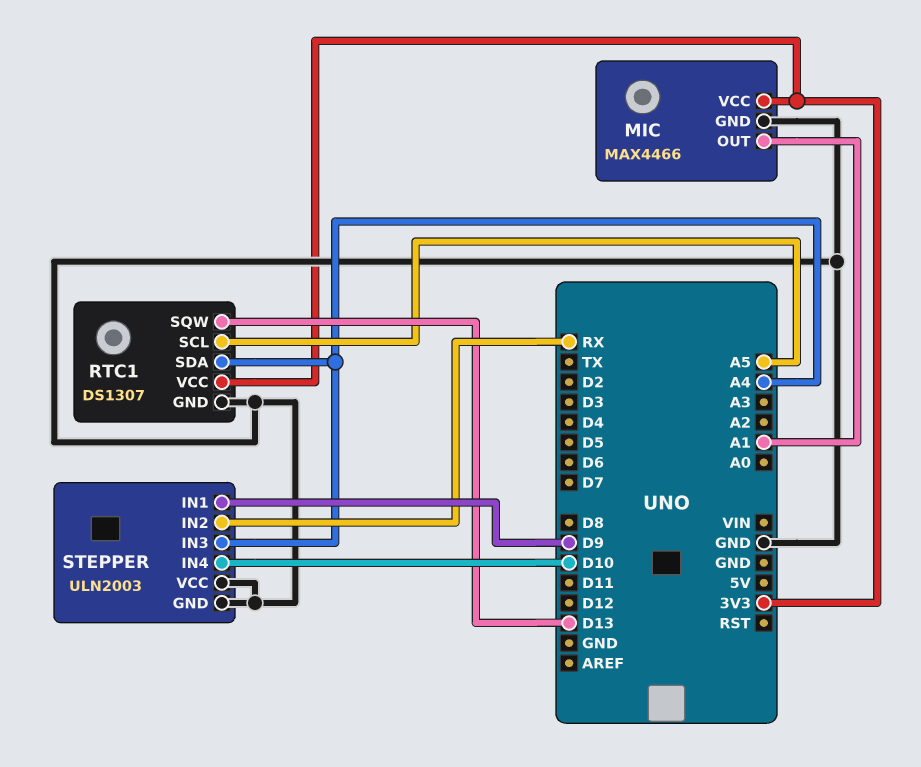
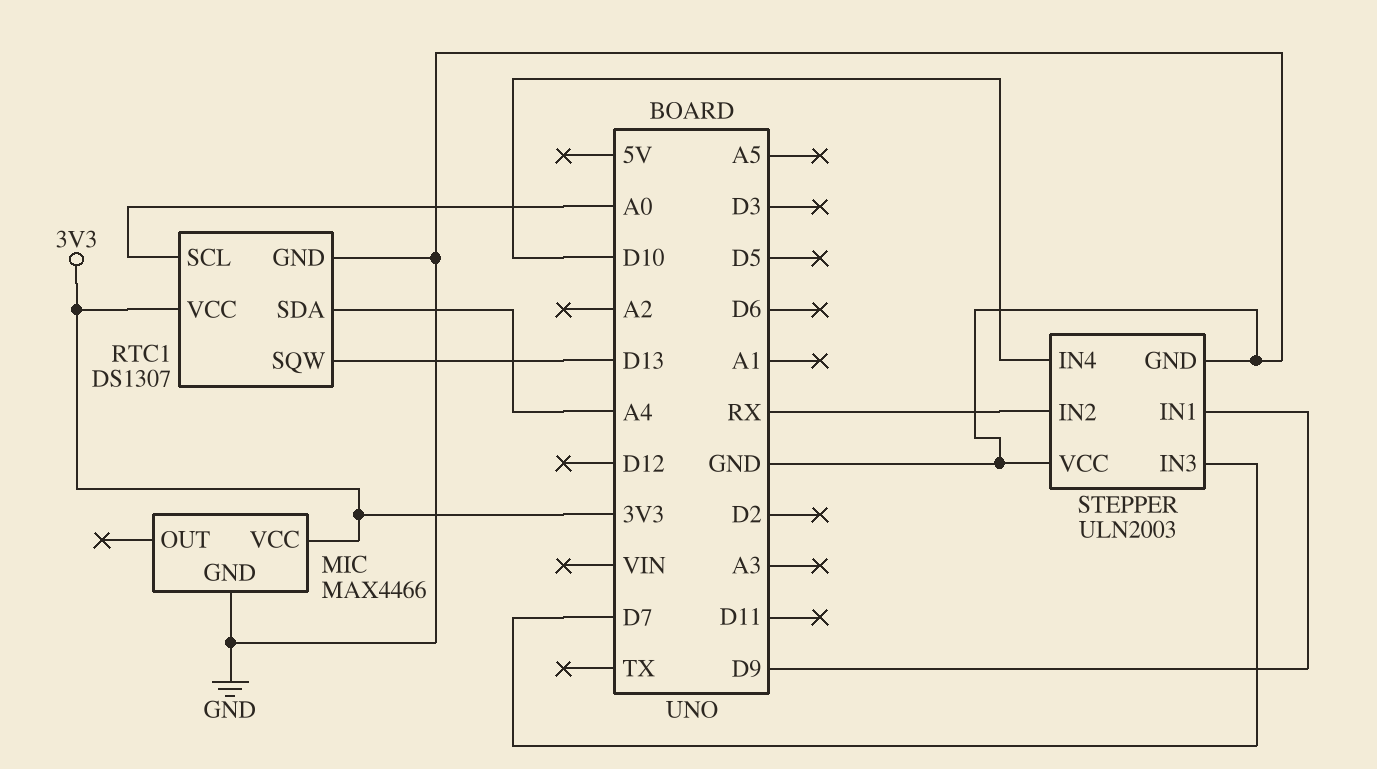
MIC pin OUT: A1 -> none
RTC1 pin SCL: A5 -> A0
STEPPER pin IN3: A4 -> D7

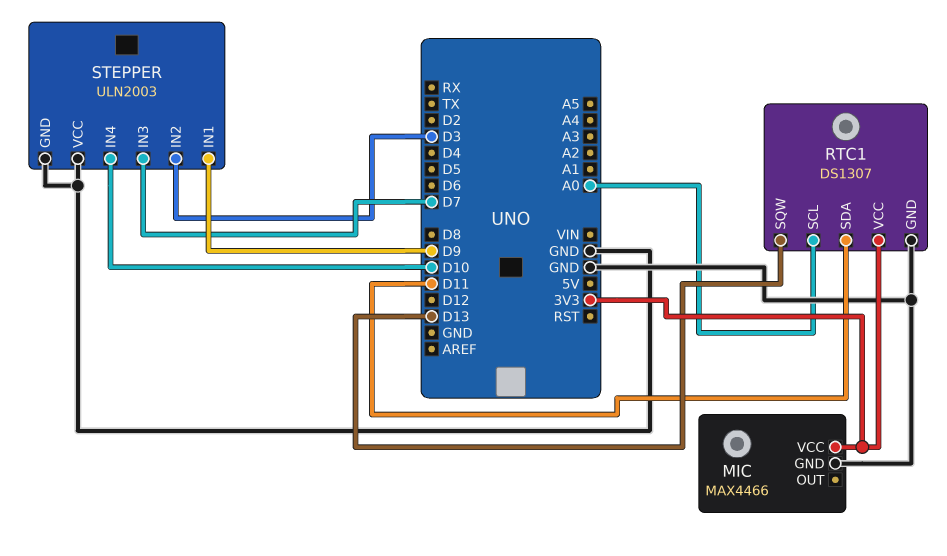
RTC1 pin SDA: A4 -> D11
STEPPER pin IN2: RX -> D3

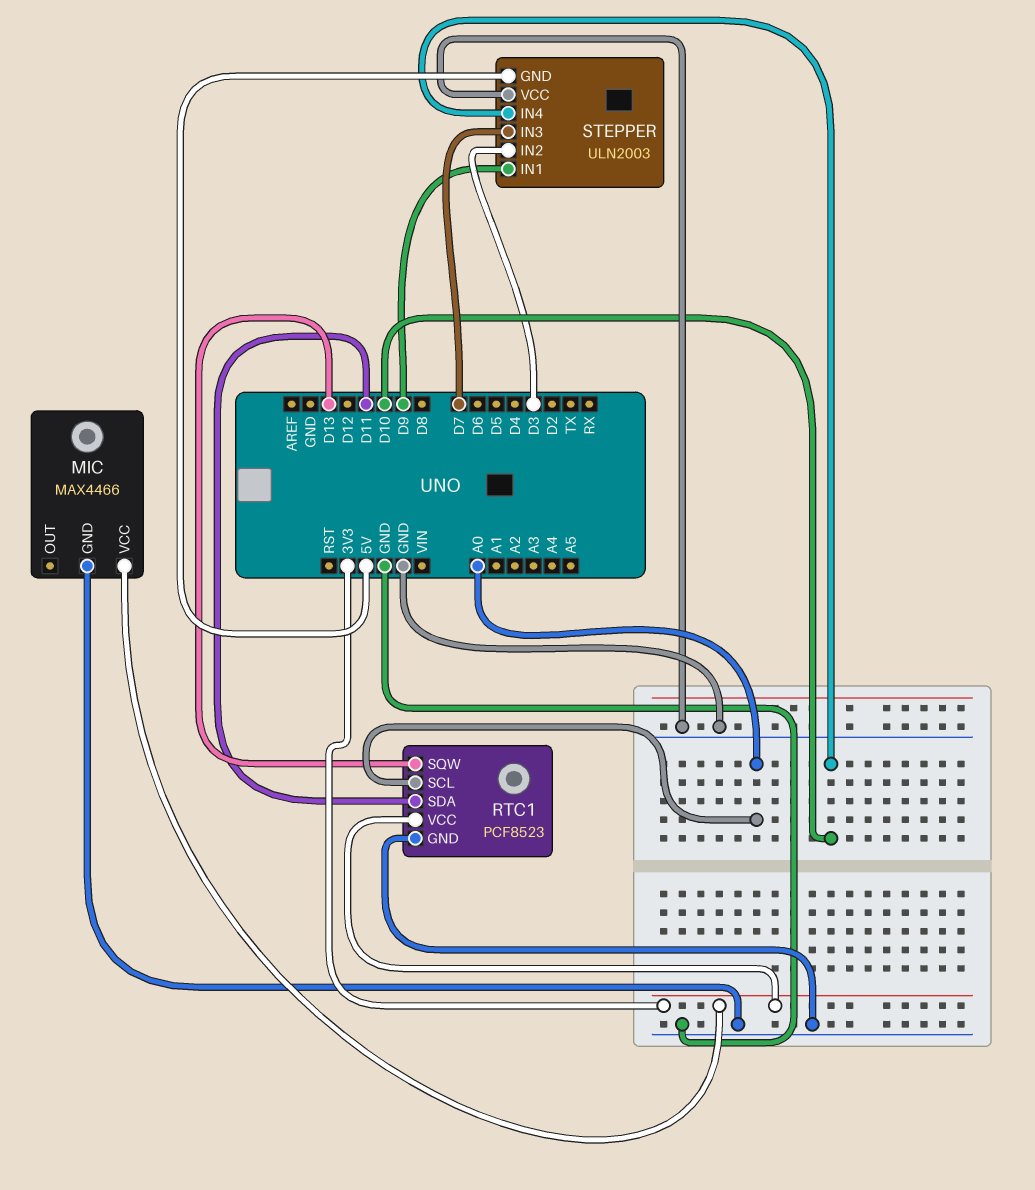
RTC1: DS1307 -> PCF8523
STEPPER pin GND: GND -> 5V

